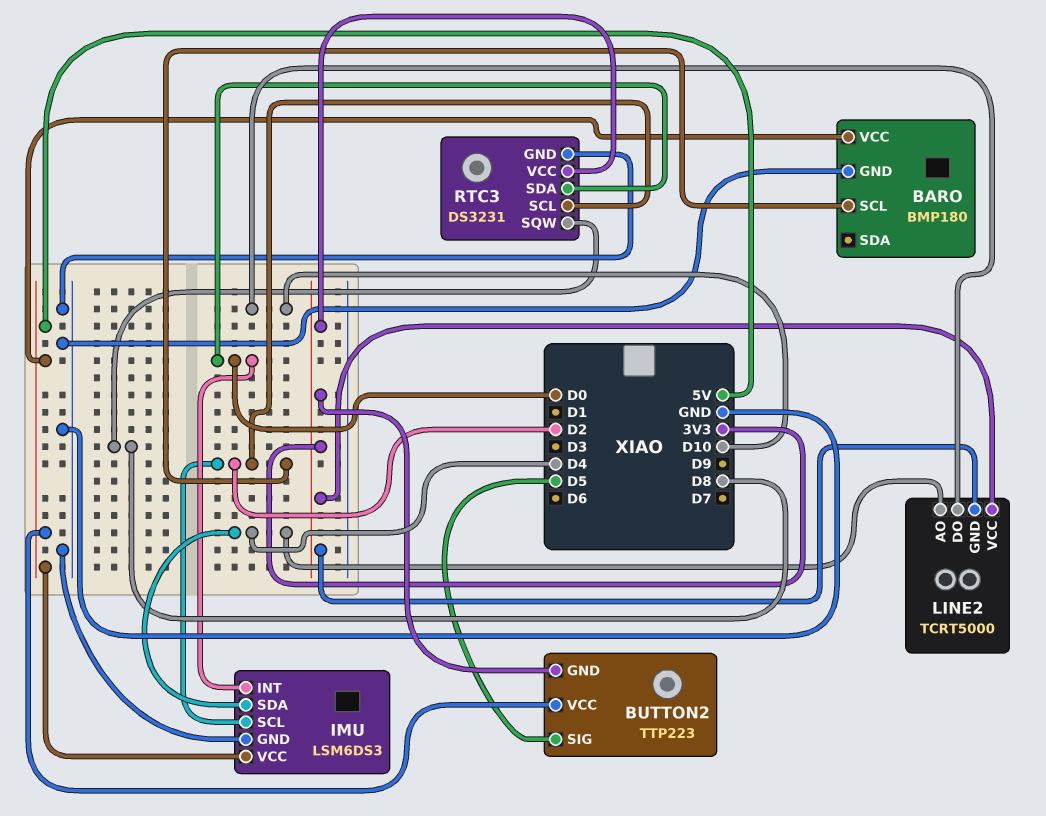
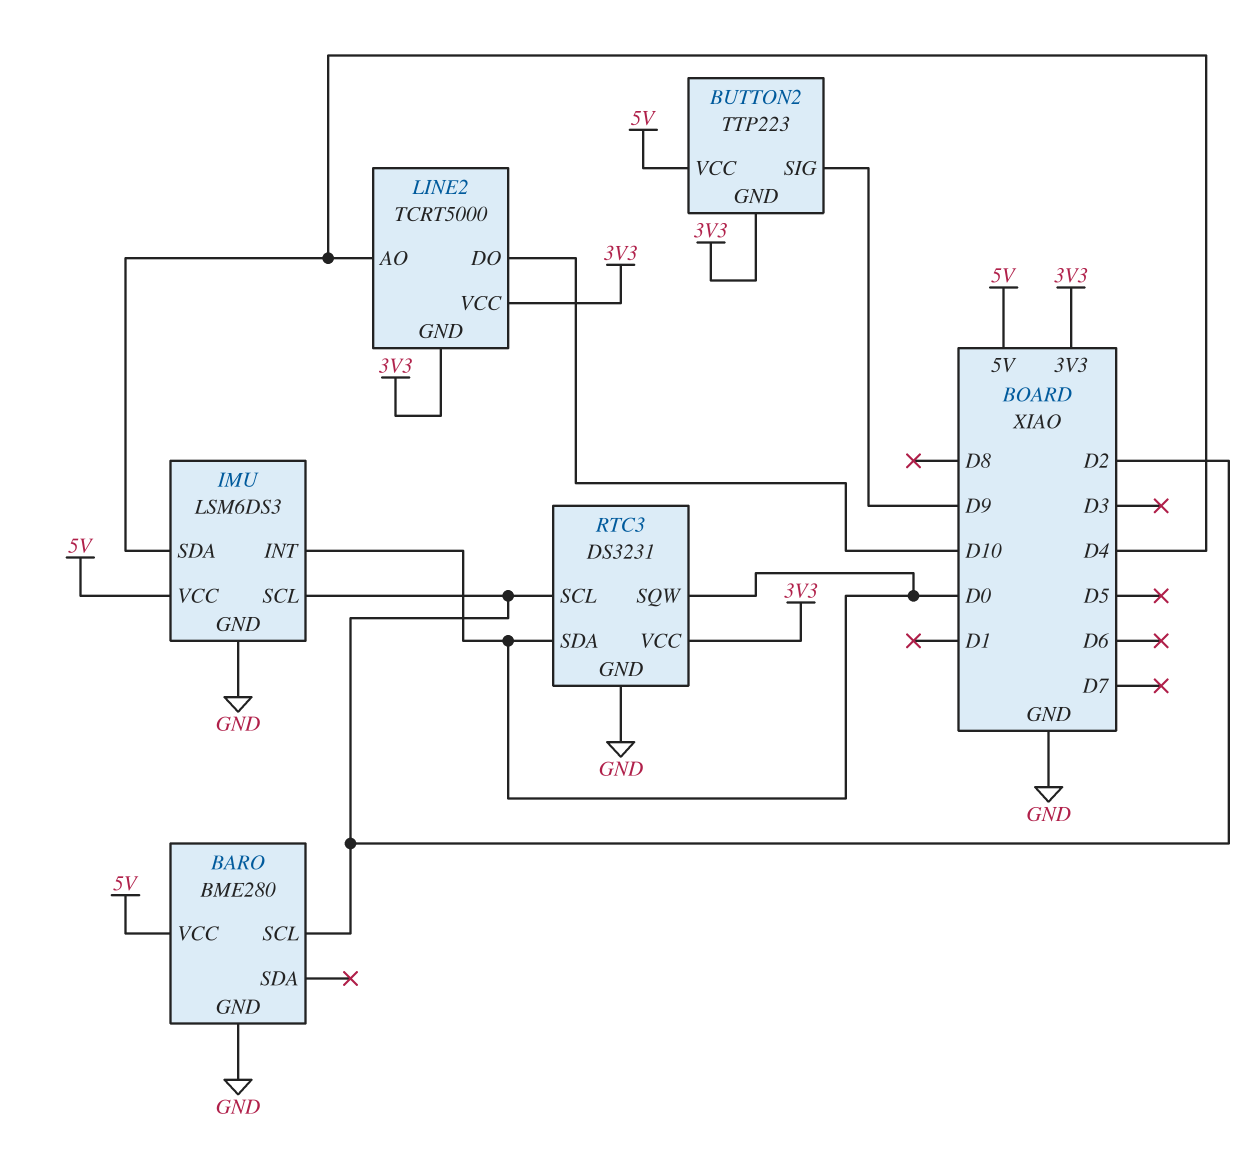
BARO: BMP180 -> BME280
BUTTON2 pin SIG: D5 -> D9
RTC3 pin SQW: D8 -> D0

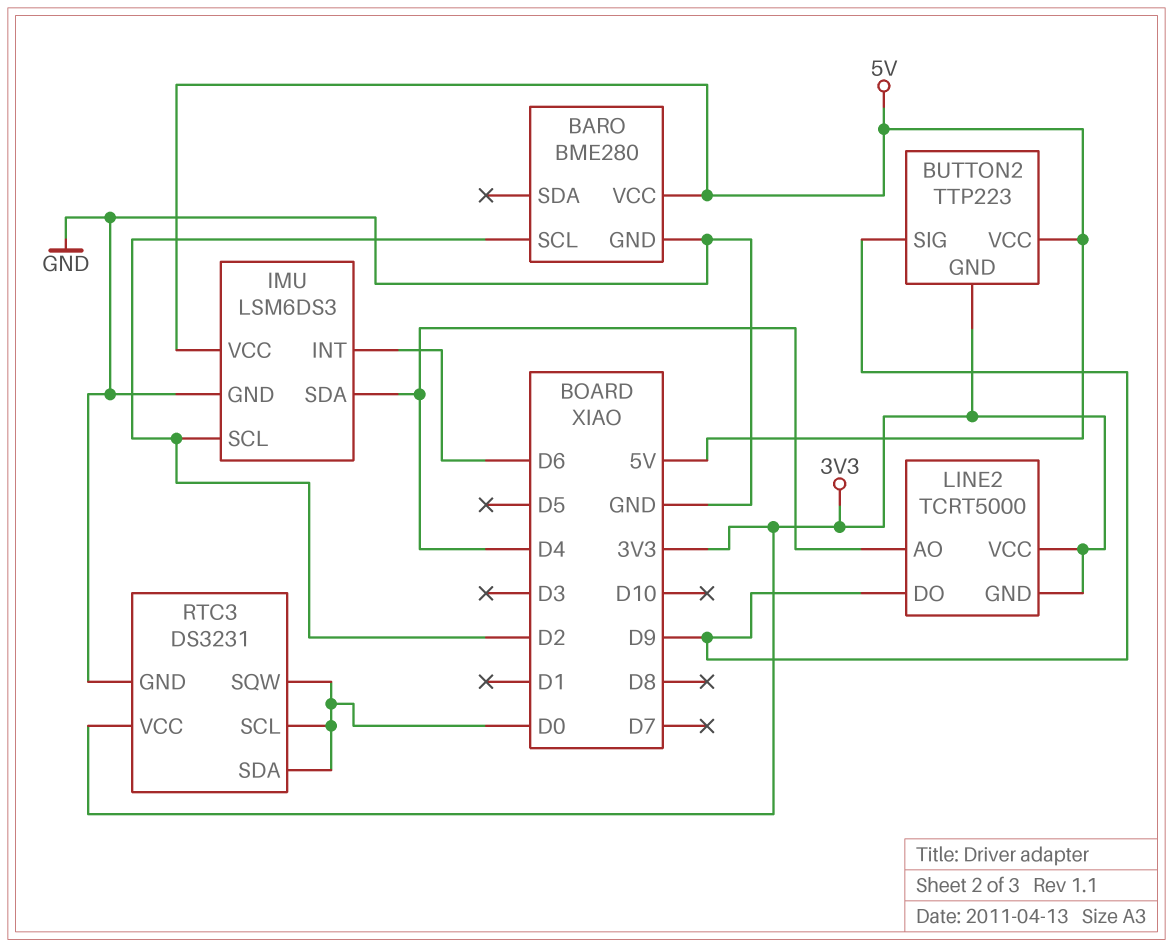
IMU pin INT: D0 -> D6
LINE2 pin DO: D10 -> D9
RTC3 pin SCL: D2 -> D0

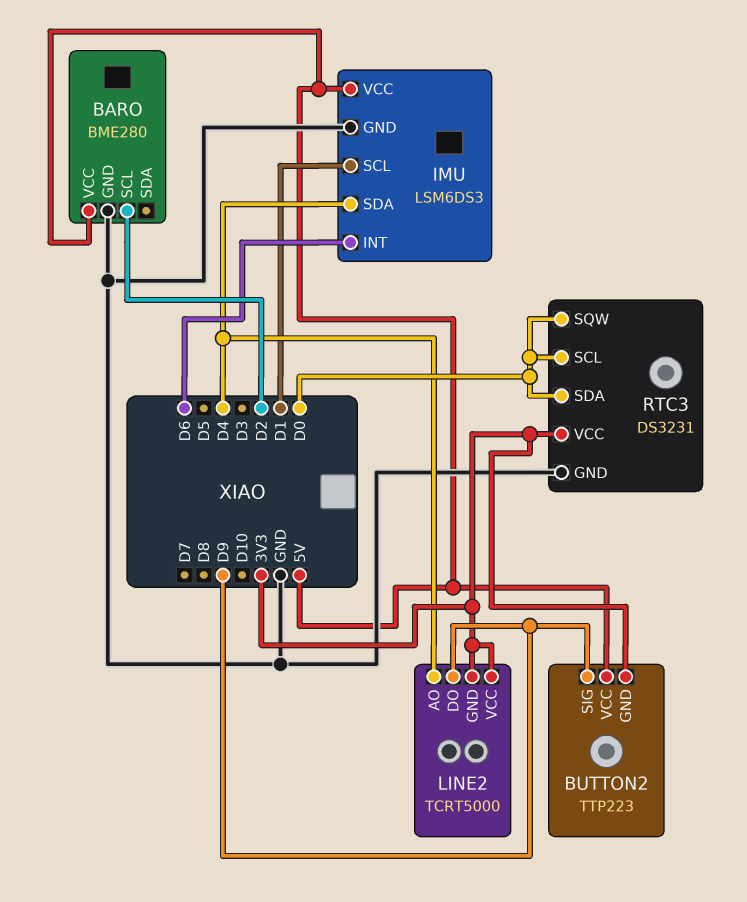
IMU pin SCL: D2 -> D1

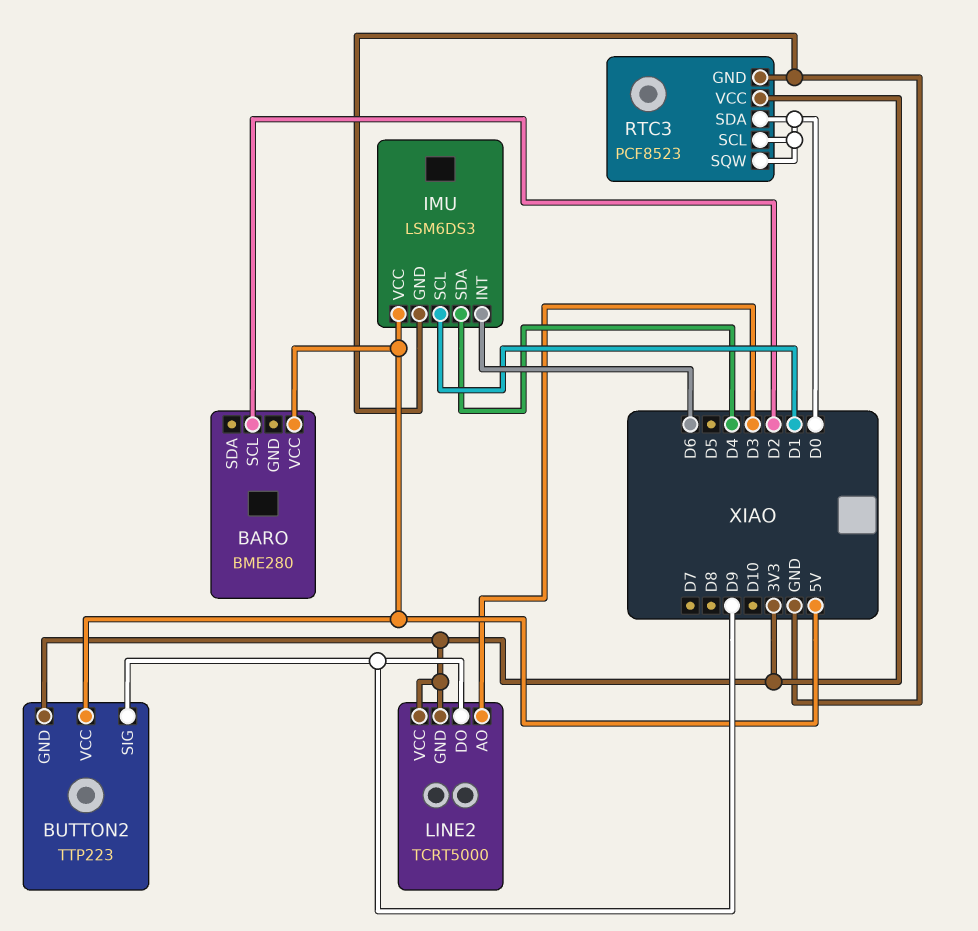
BARO pin GND: GND -> none
LINE2 pin AO: D4 -> D3
RTC3: DS3231 -> PCF8523

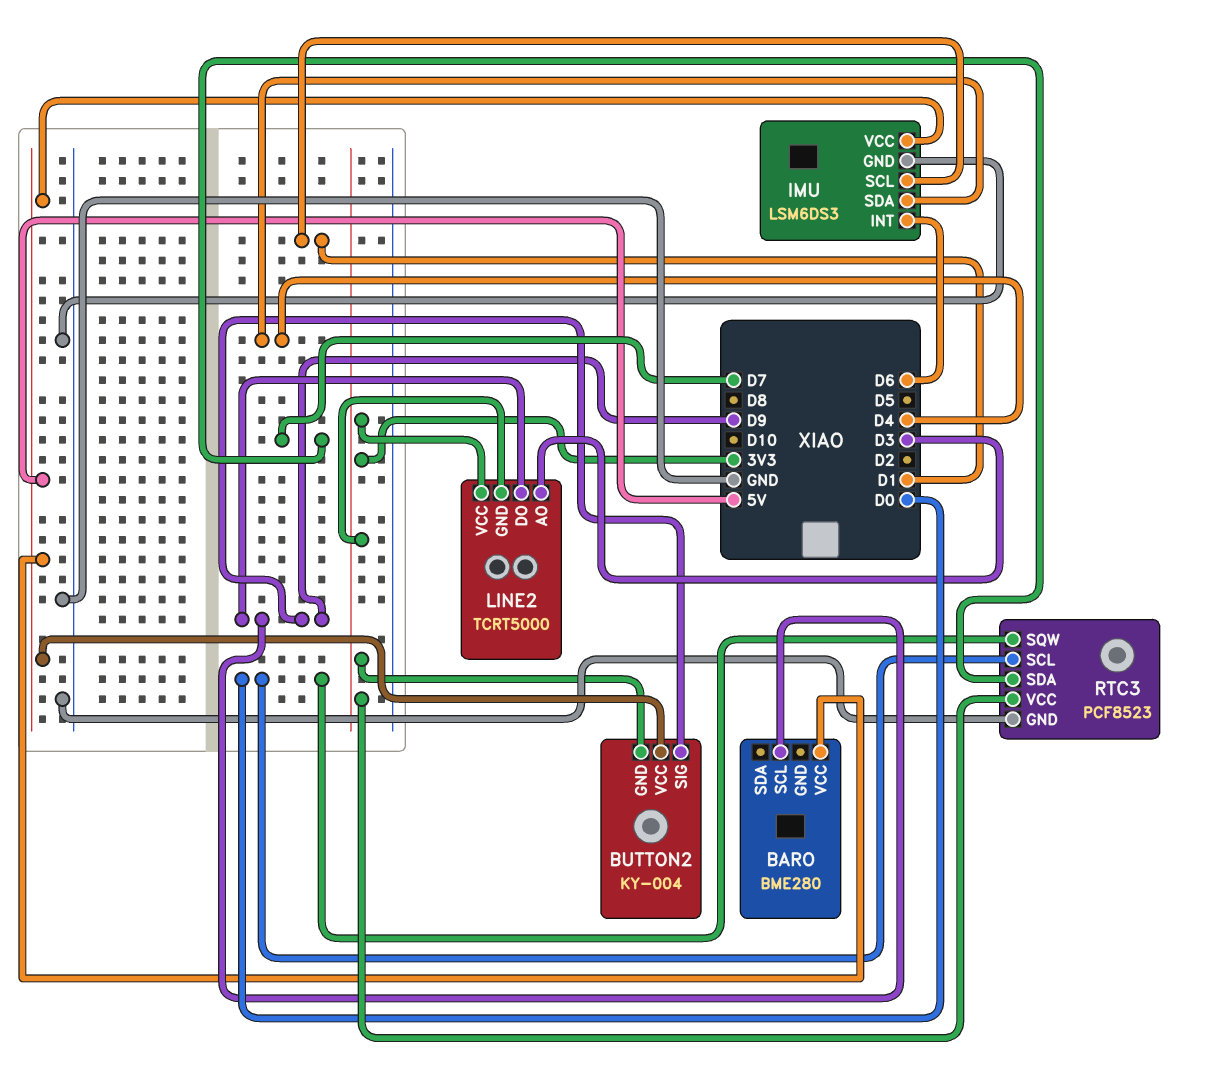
BARO pin SCL: D2 -> D9
BUTTON2: TTP223 -> KY-004
RTC3 pin SDA: D0 -> D7

